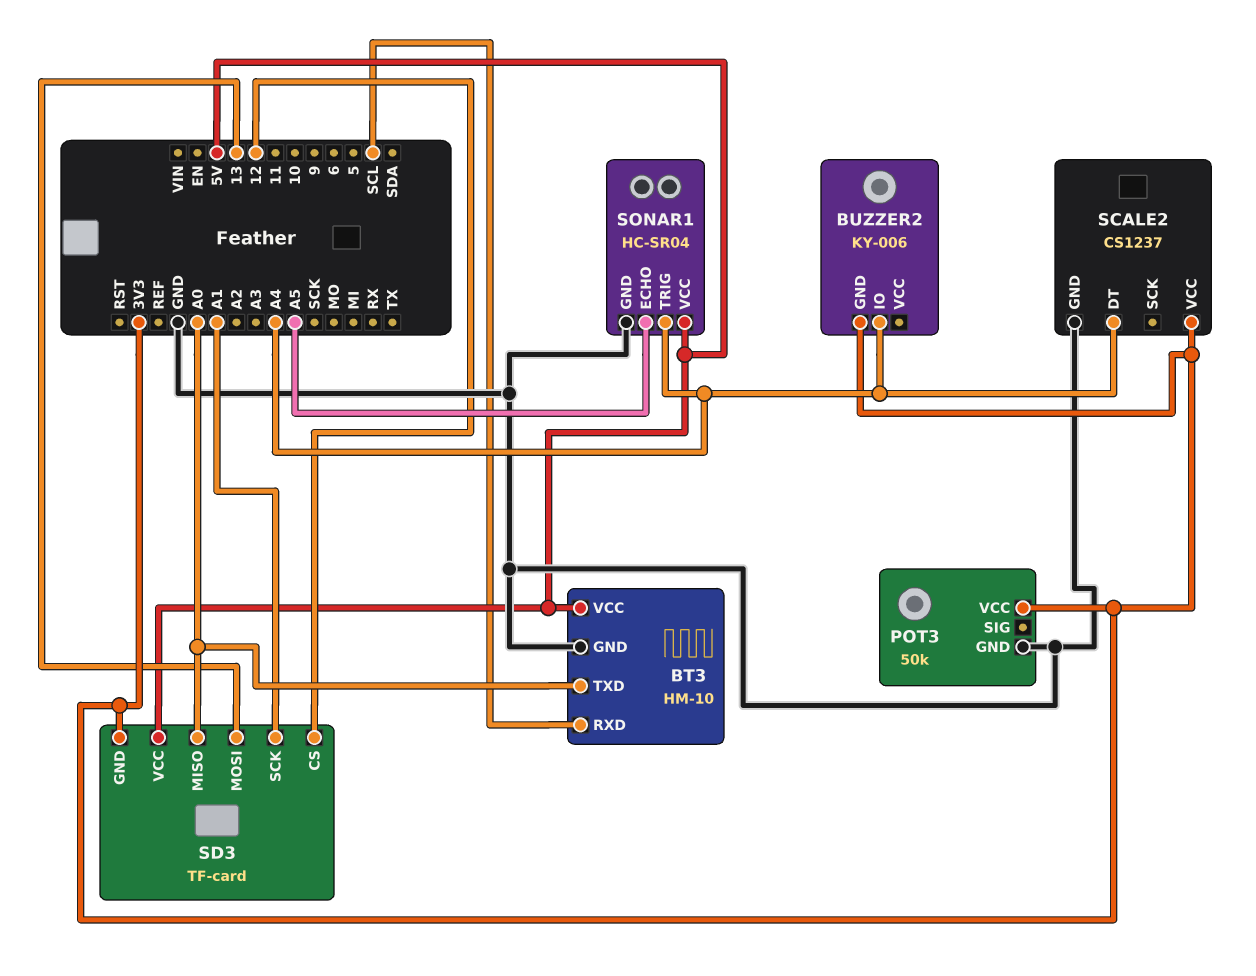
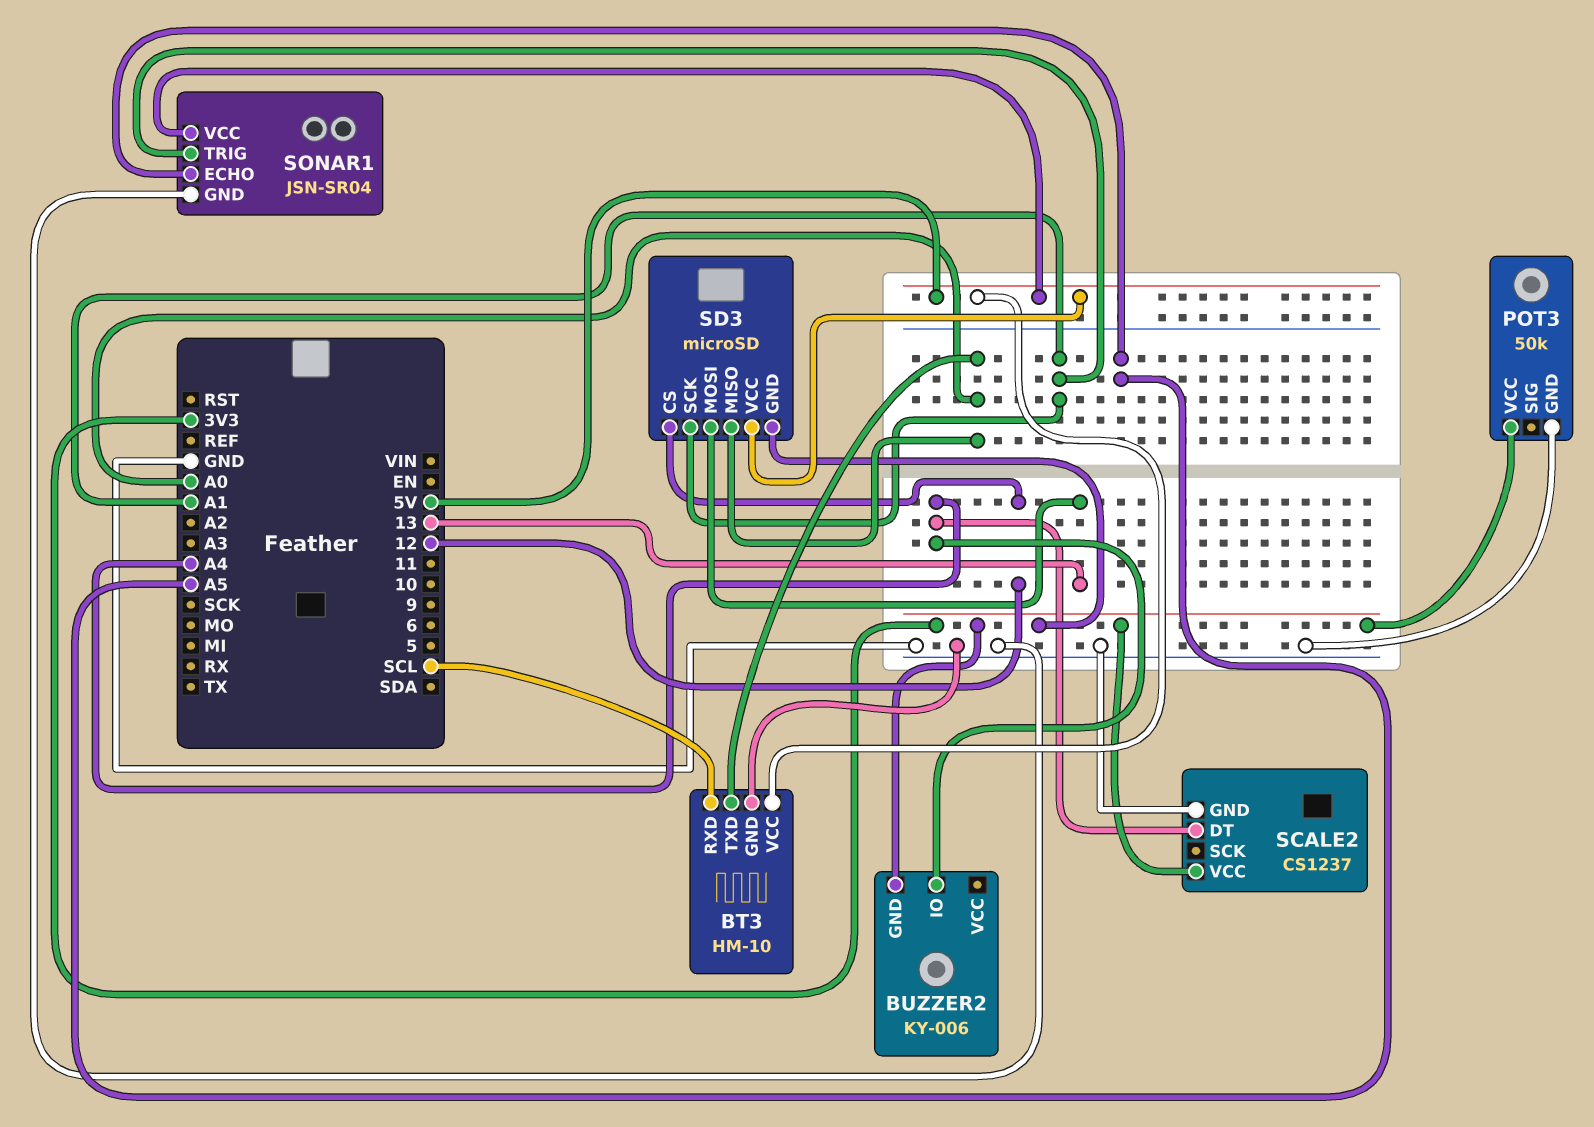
SD3: TF-card -> microSD
SONAR1: HC-SR04 -> JSN-SR04
SONAR1 pin TRIG: A4 -> A1

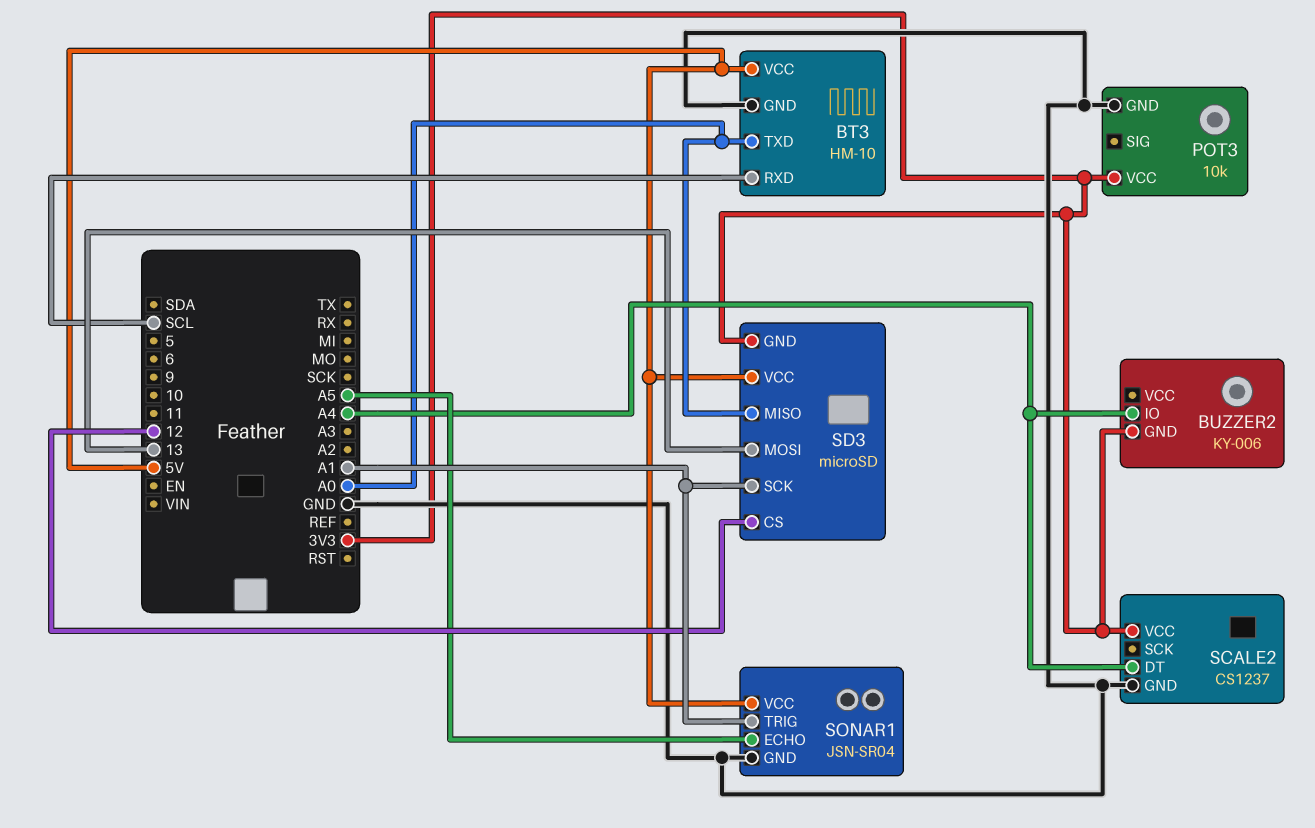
POT3: 50k -> 10k

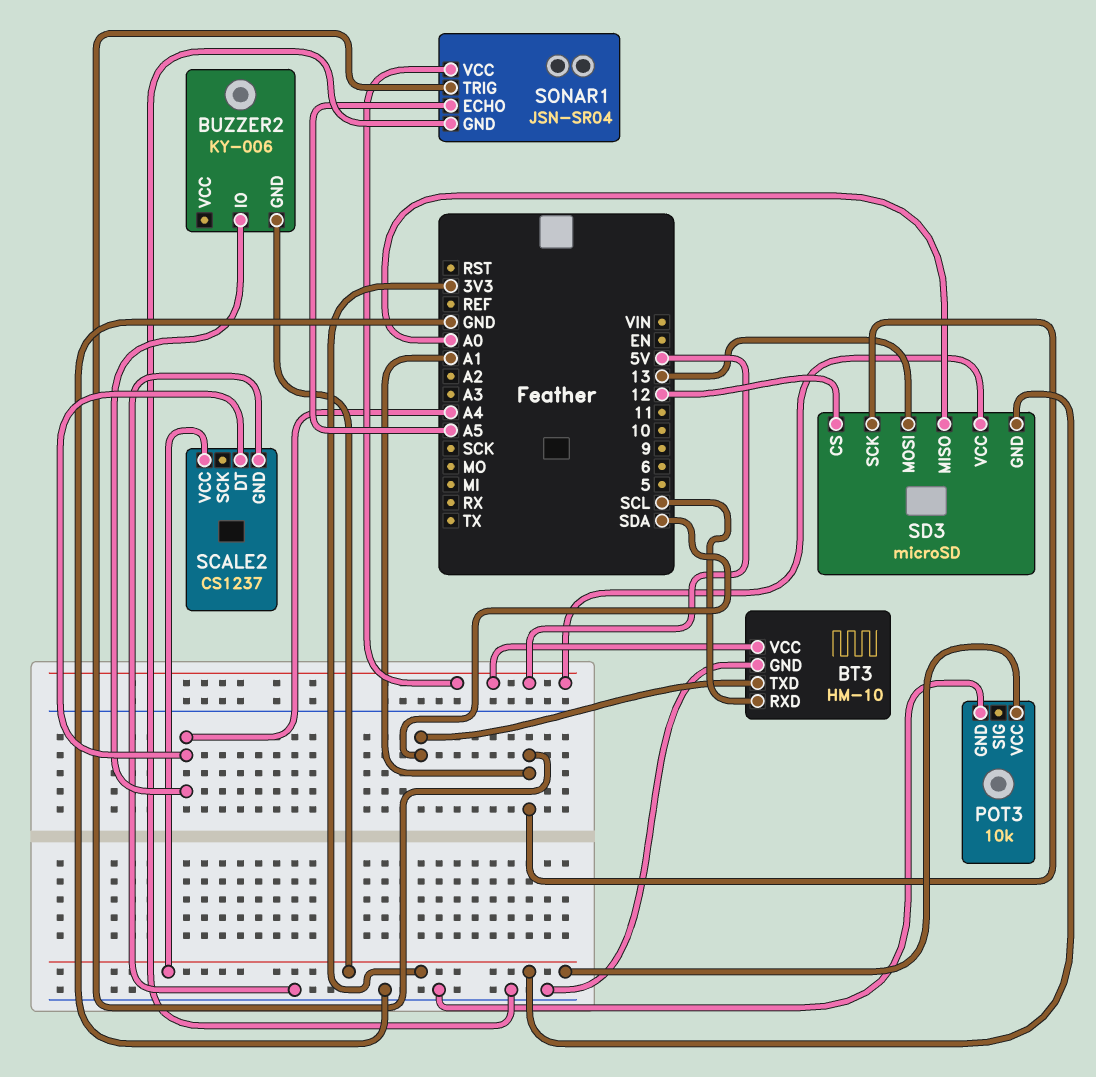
BT3 pin TXD: A0 -> SDA

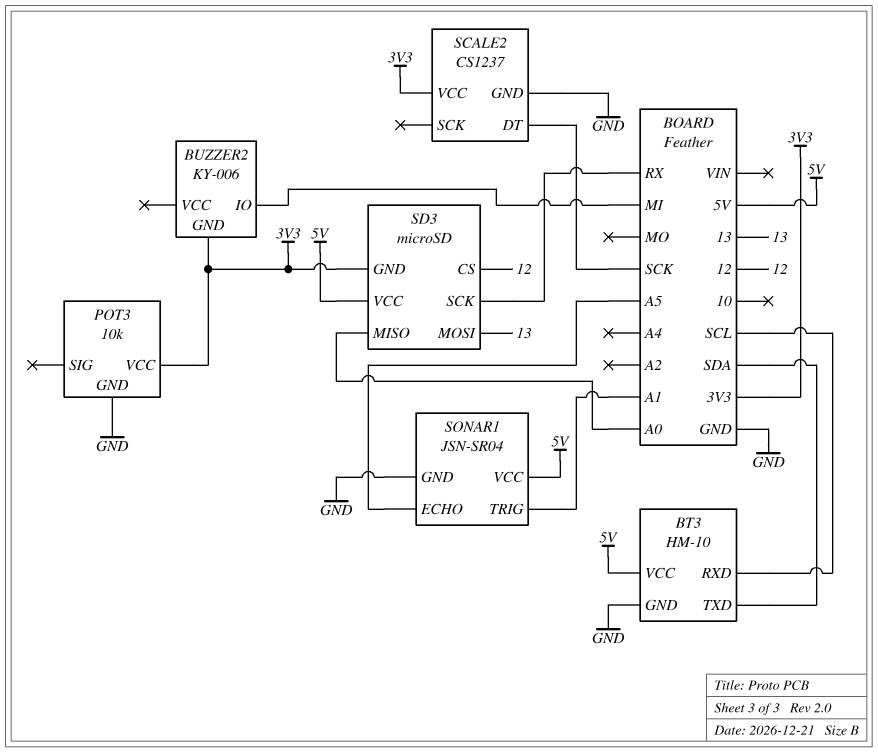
BUZZER2 pin IO: A4 -> MI
SCALE2 pin DT: A4 -> SCK
SD3 pin SCK: A1 -> RX

